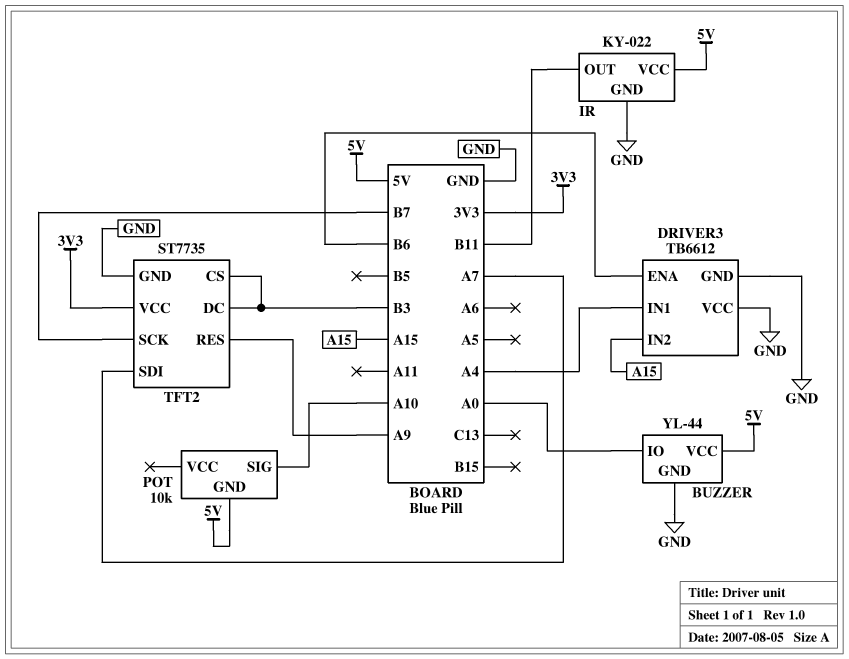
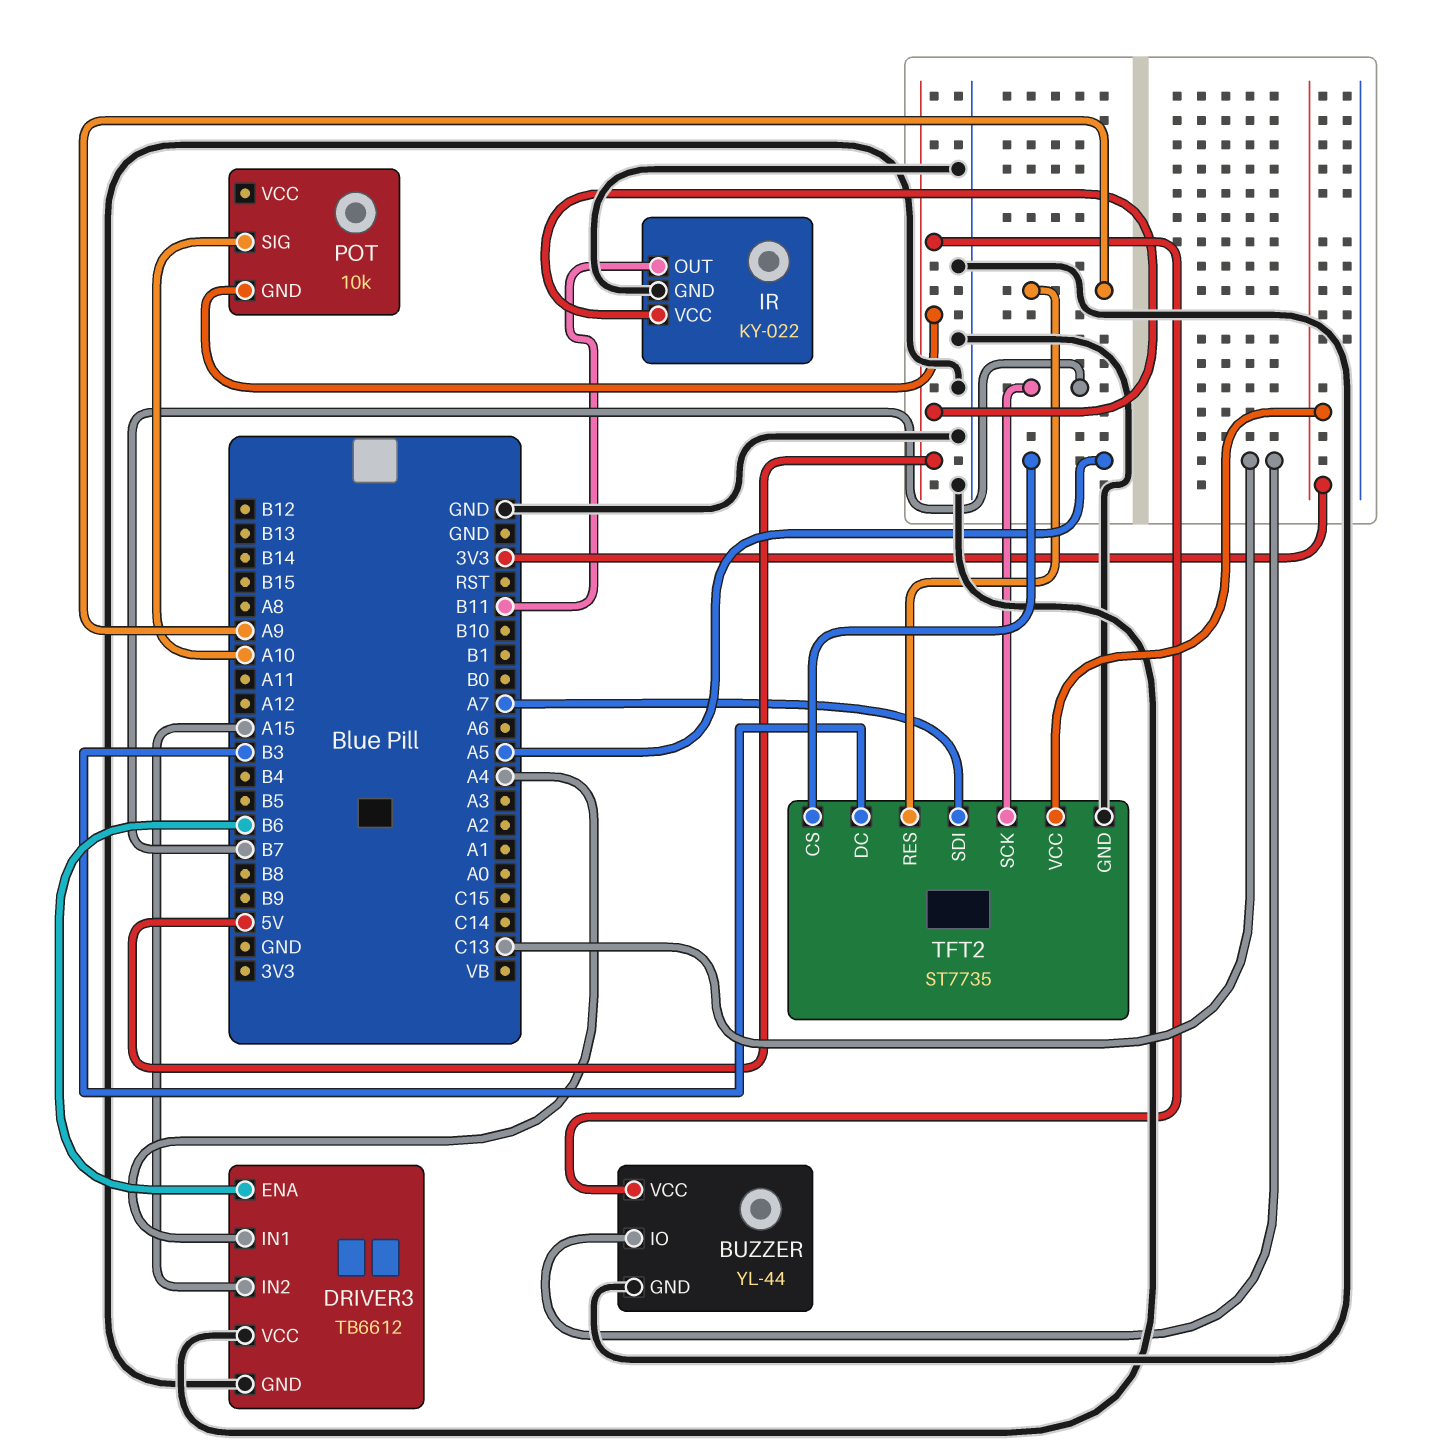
BUZZER pin IO: A0 -> C13
TFT2 pin CS: B3 -> A5

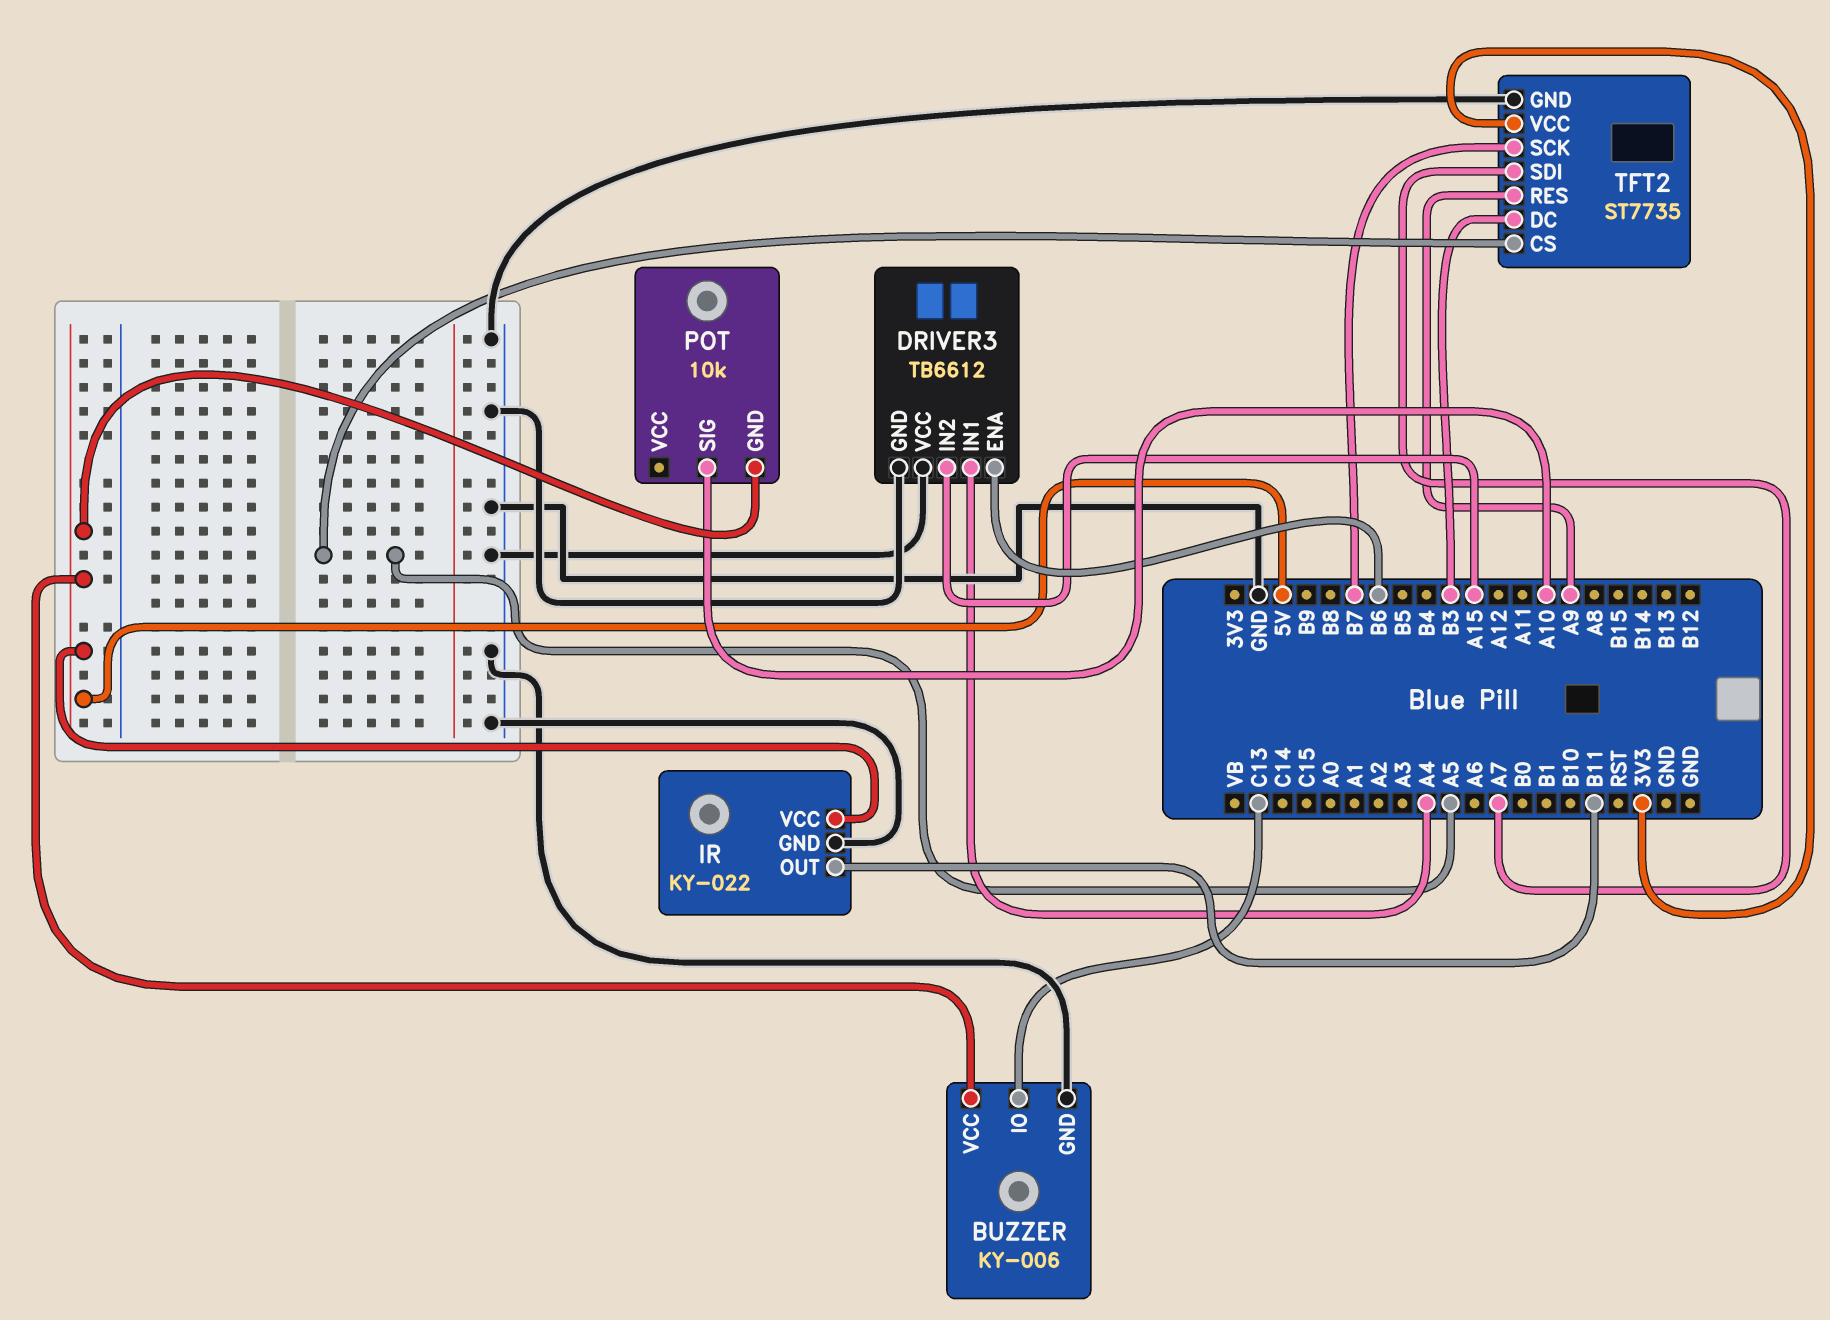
BUZZER: YL-44 -> KY-006

